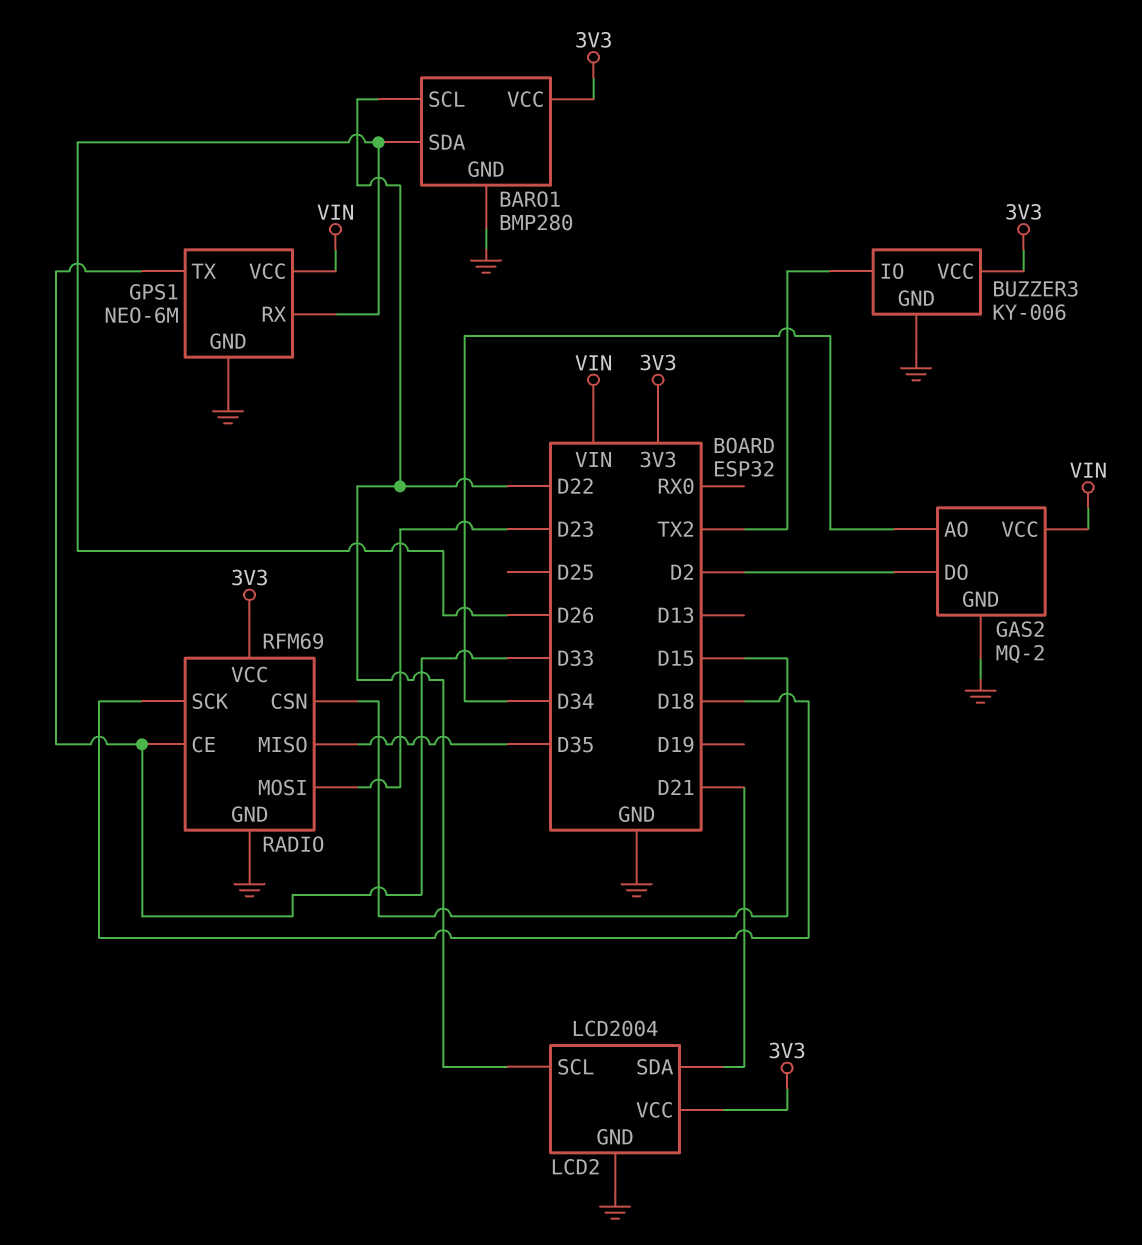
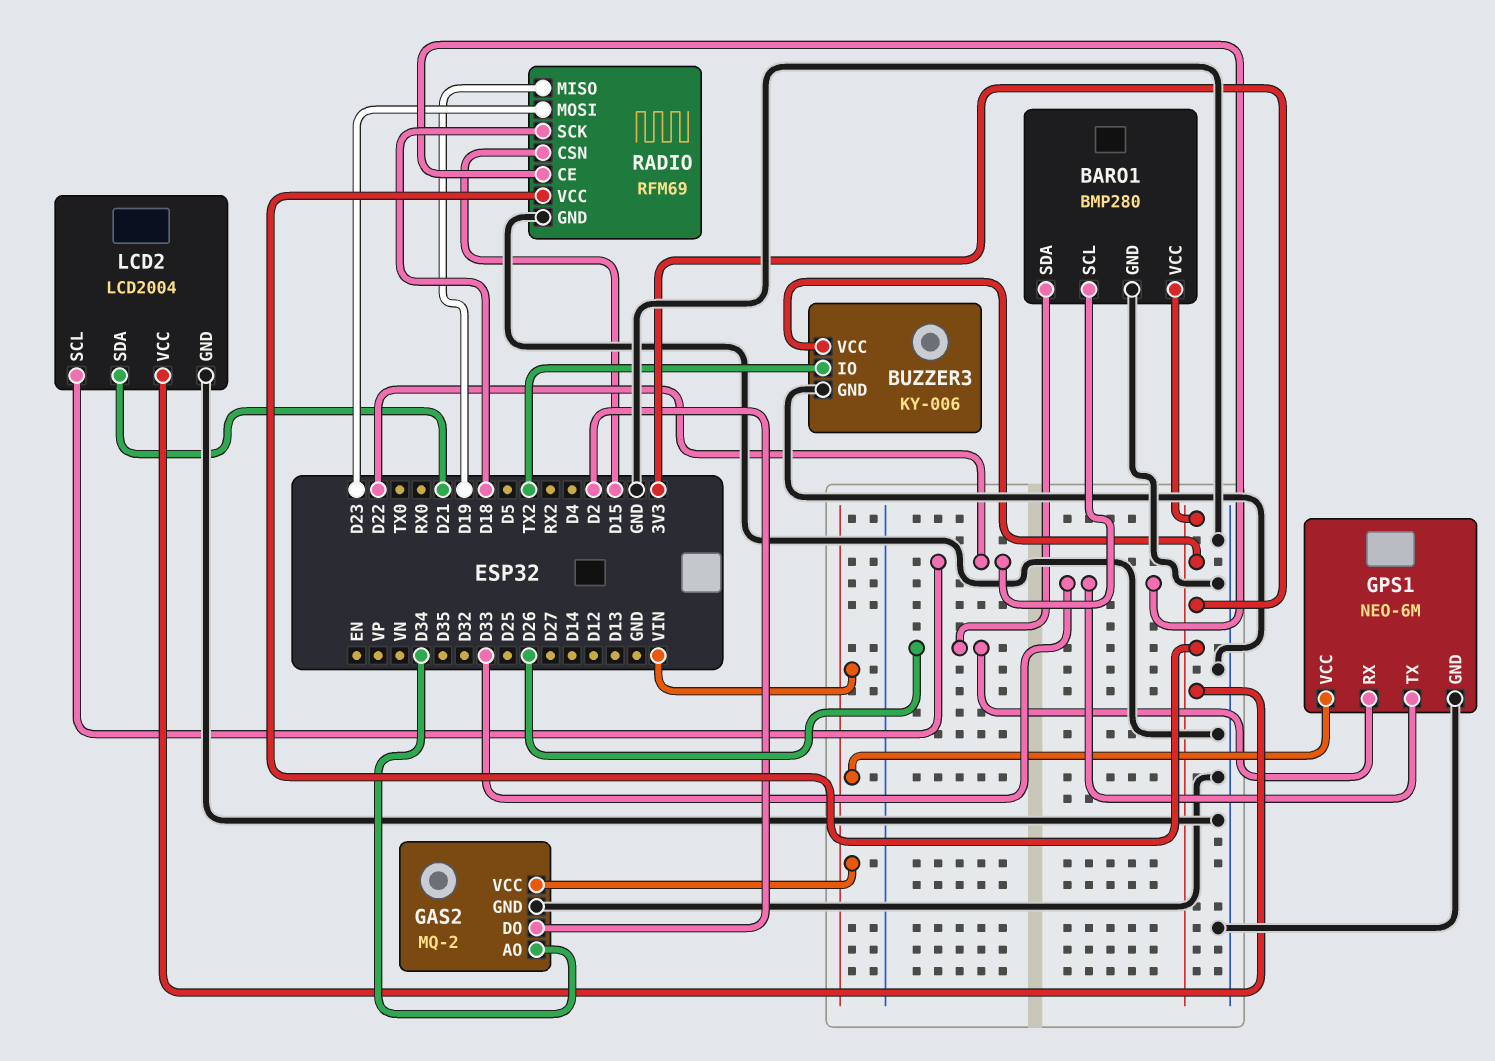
RADIO pin MISO: D35 -> D19

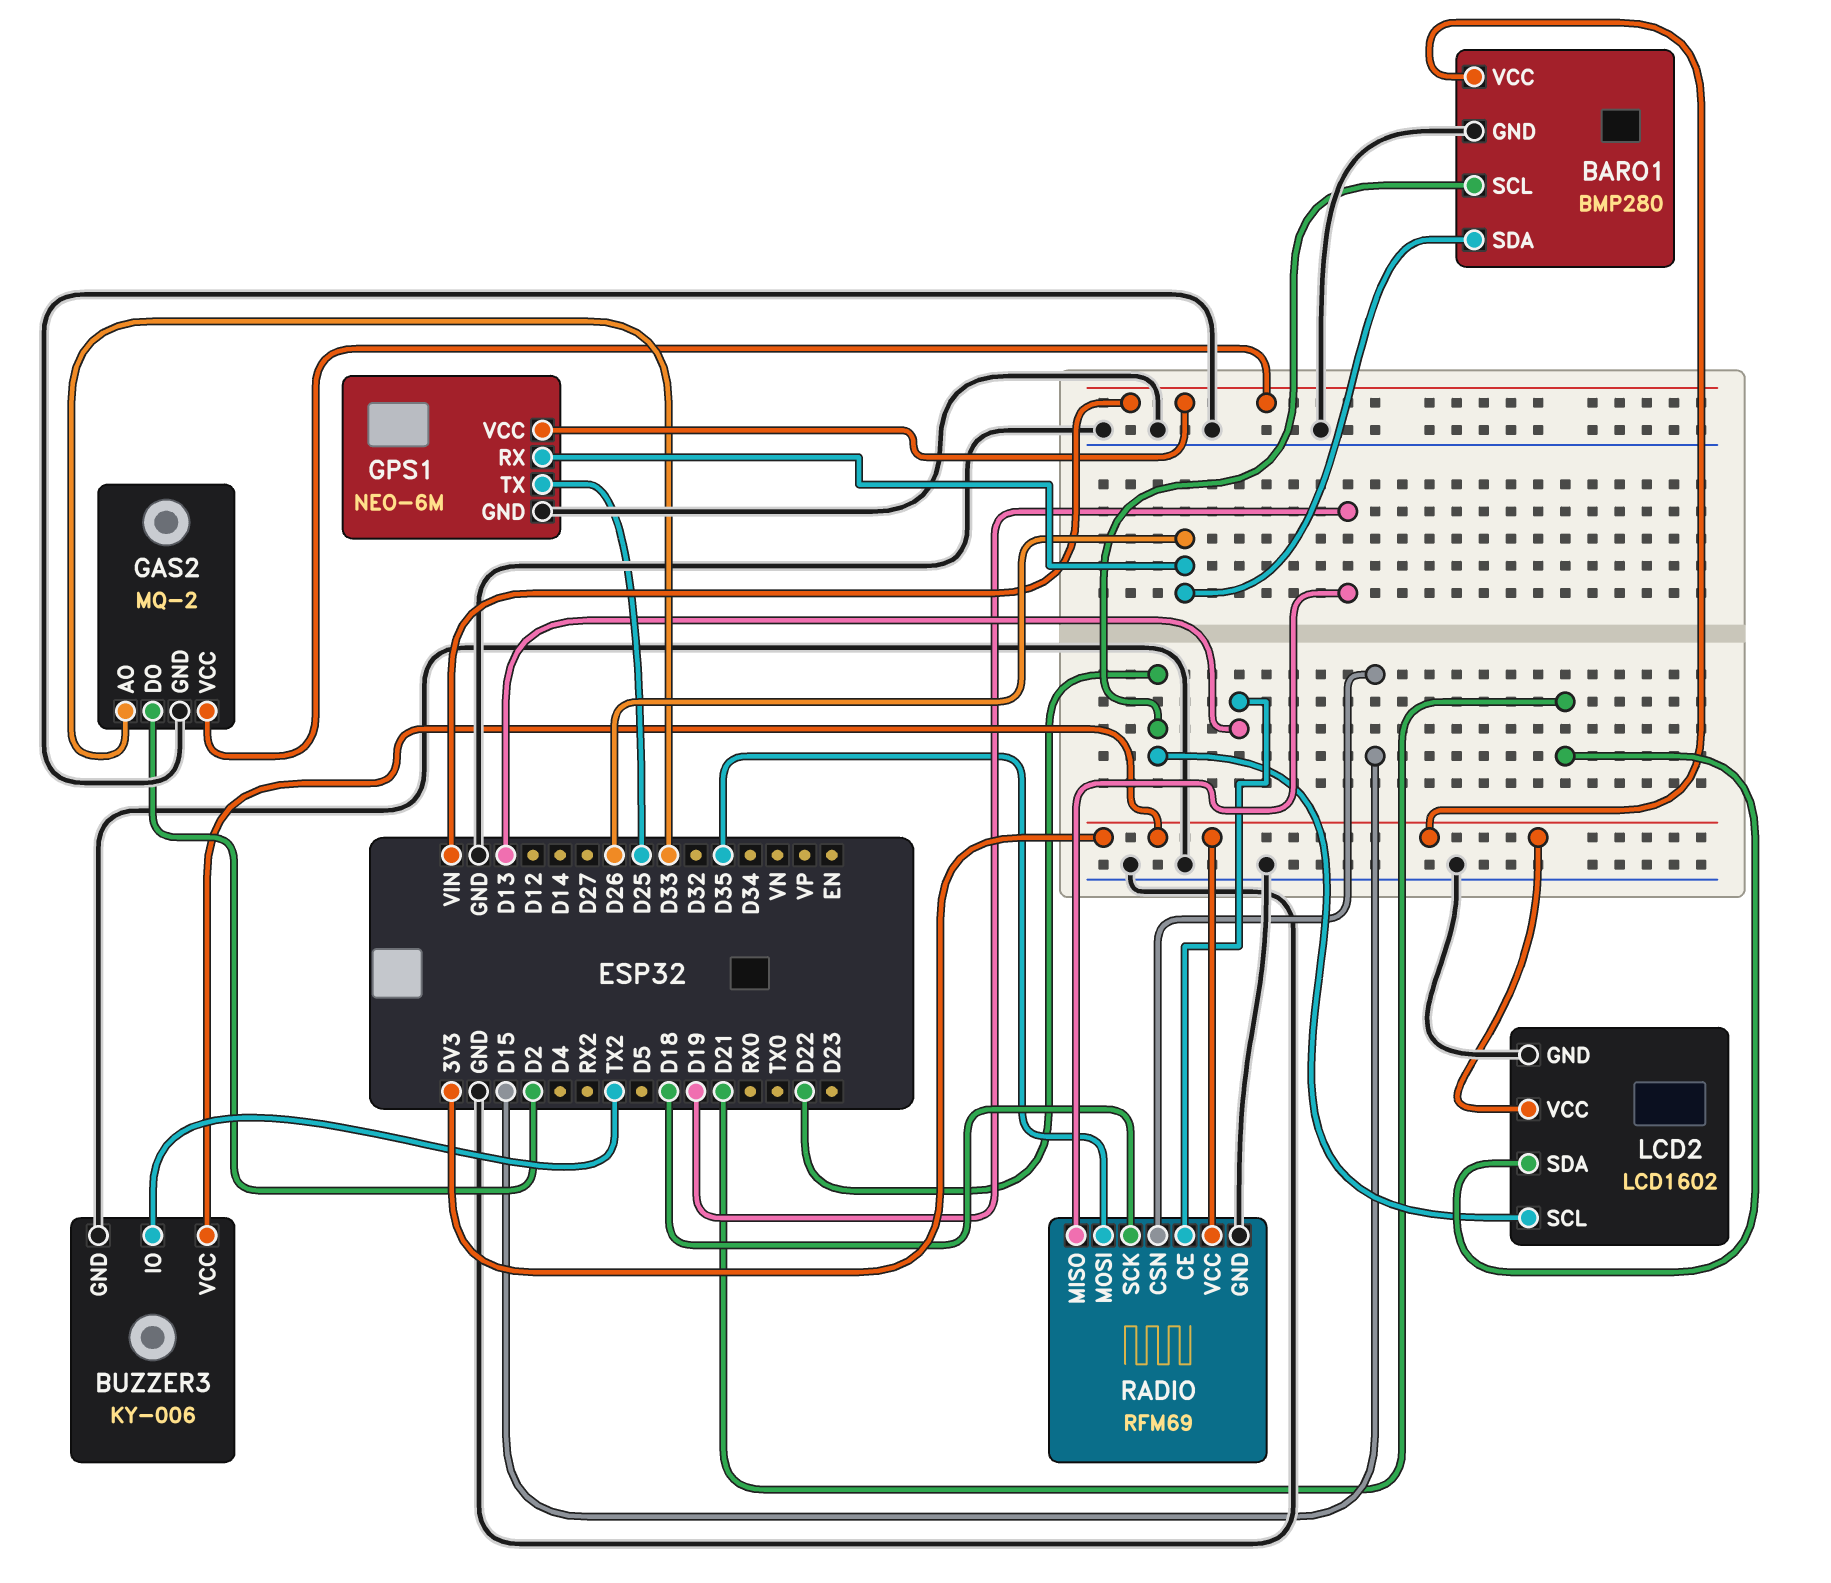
GAS2 pin AO: D34 -> D33
GPS1 pin TX: D33 -> D25
LCD2: LCD2004 -> LCD1602
RADIO pin CE: D33 -> D13
RADIO pin MOSI: D23 -> D35

